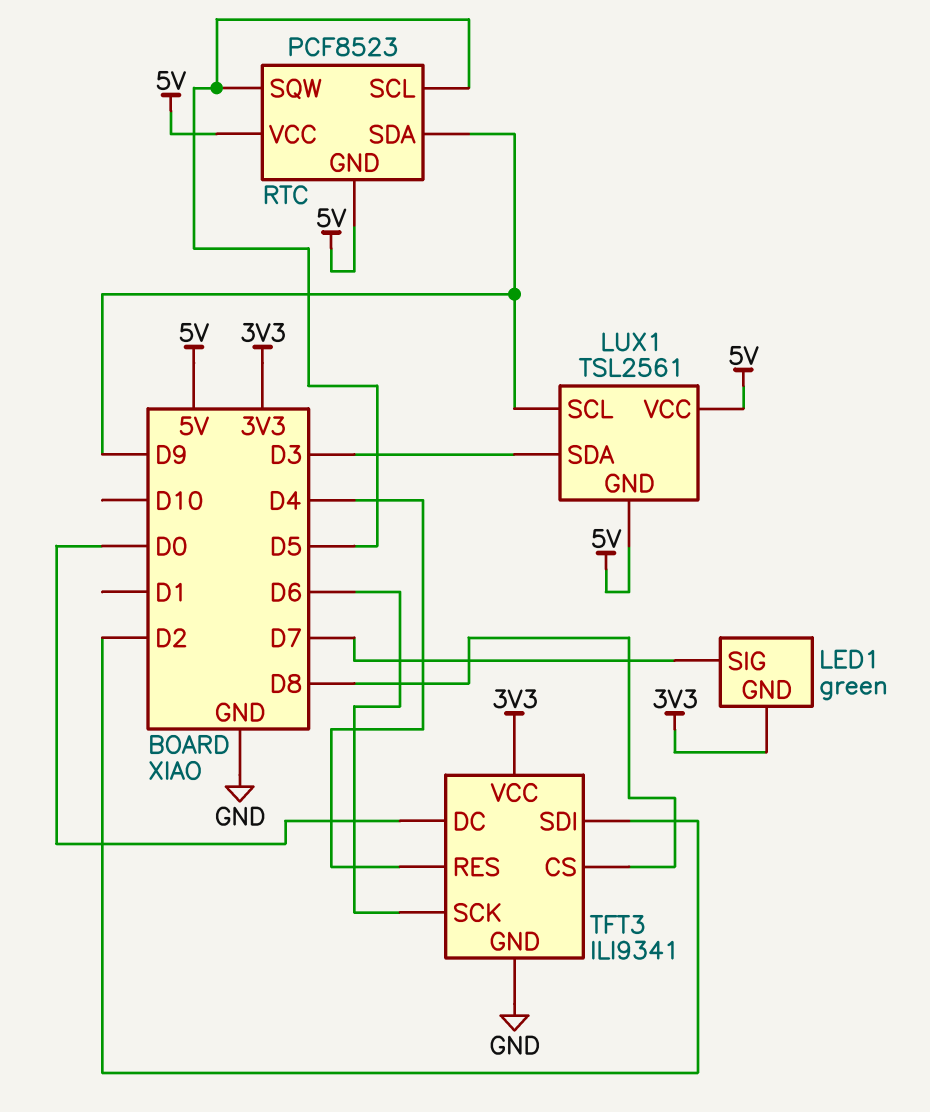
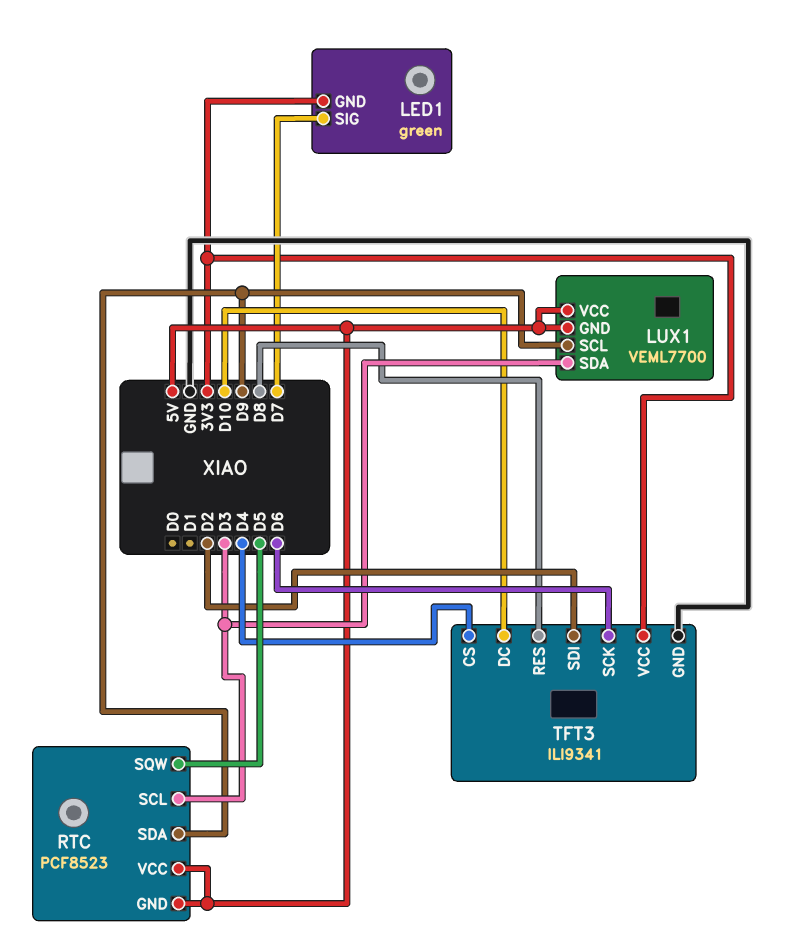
LUX1: TSL2561 -> VEML7700
RTC pin SCL: D5 -> D3
TFT3 pin CS: D8 -> D4
TFT3 pin DC: D0 -> D10
TFT3 pin RES: D4 -> D8

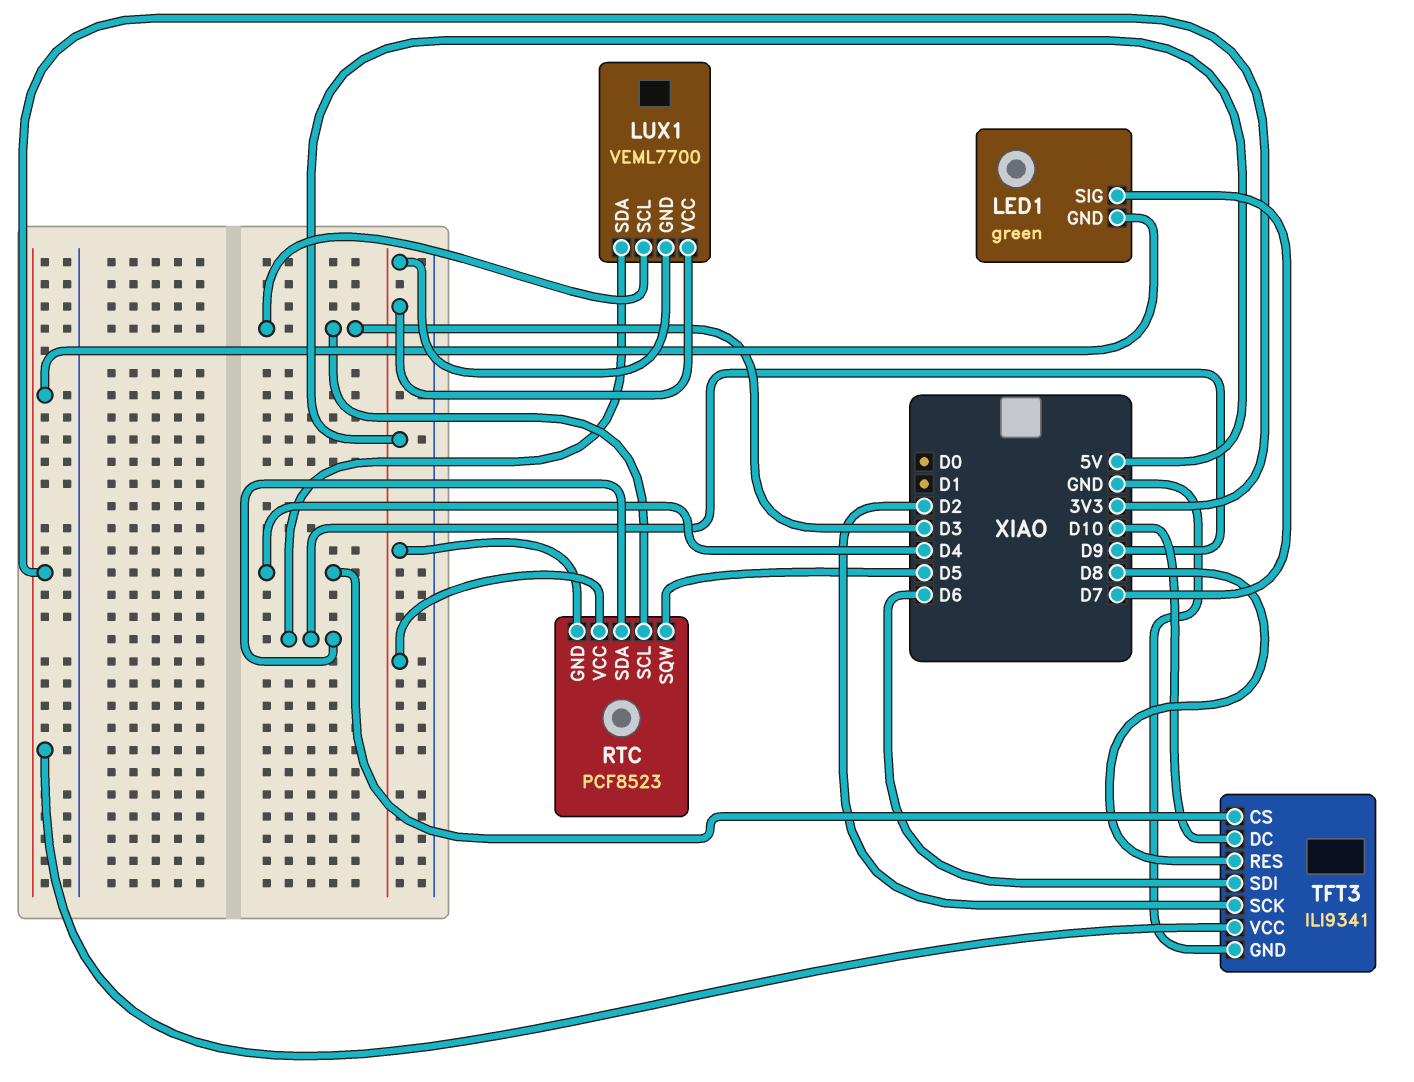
LUX1 pin SCL: D9 -> D3
LUX1 pin SDA: D3 -> D9
TFT3 pin SCK: D6 -> D2
TFT3 pin SDI: D2 -> D6

